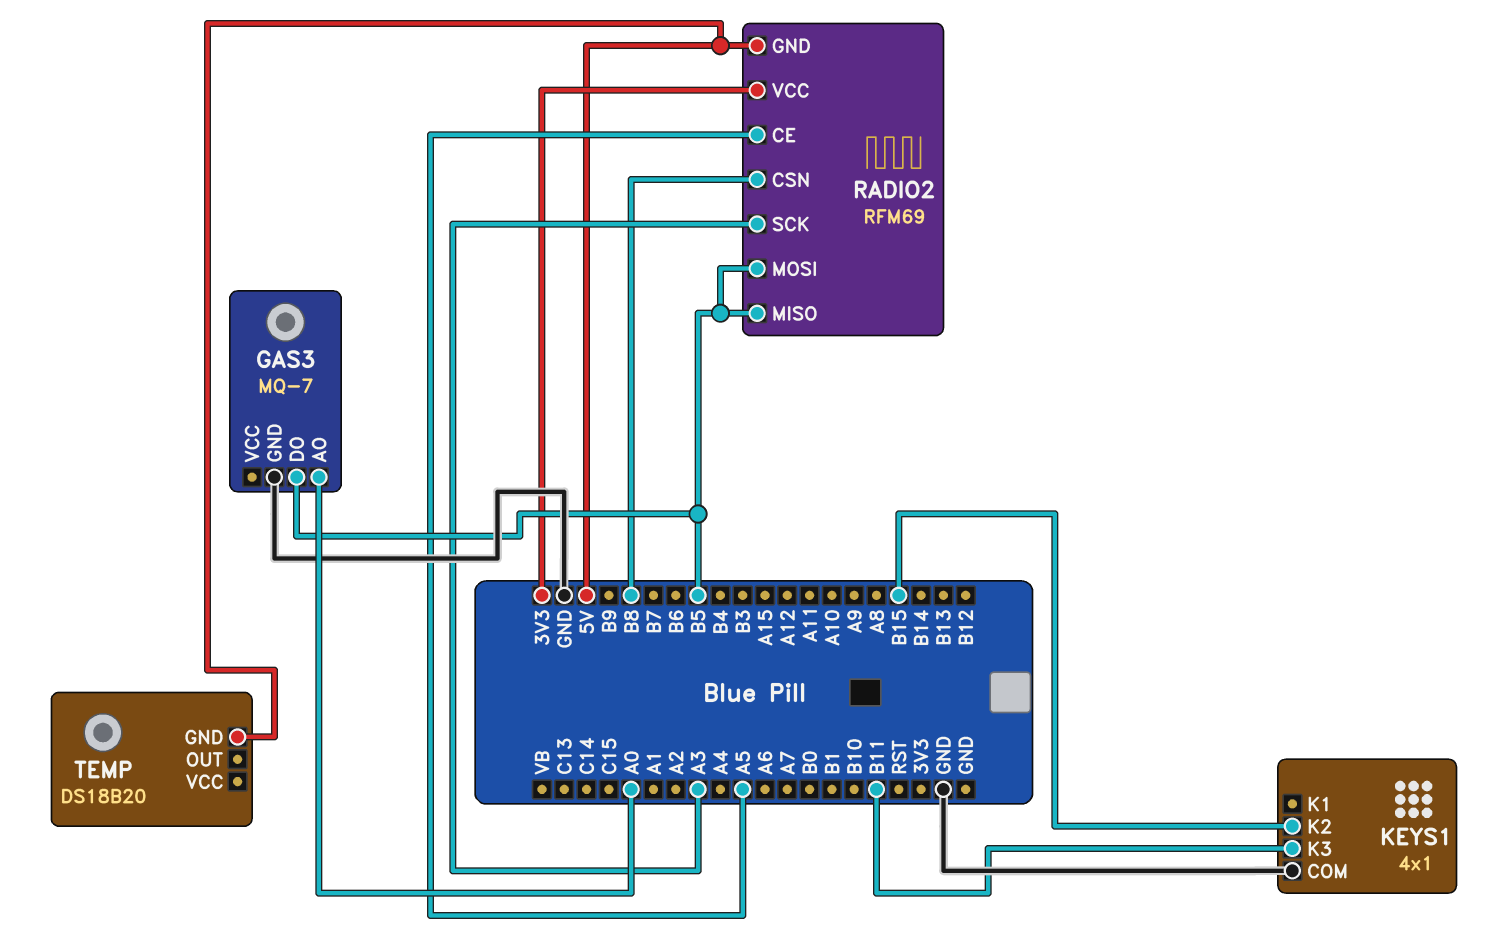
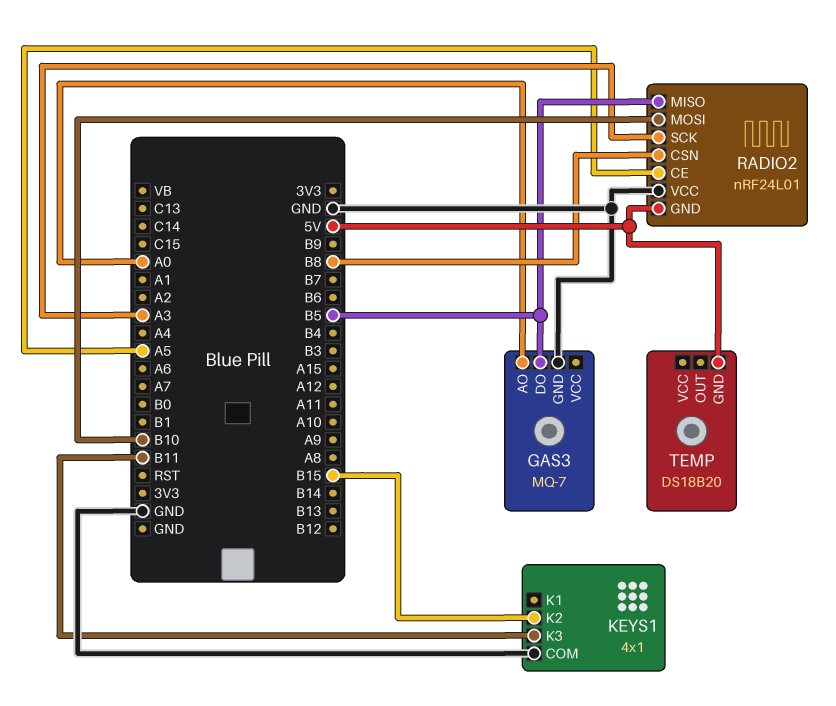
RADIO2: RFM69 -> nRF24L01
RADIO2 pin MOSI: B5 -> B10
RADIO2 pin VCC: 3V3 -> GND

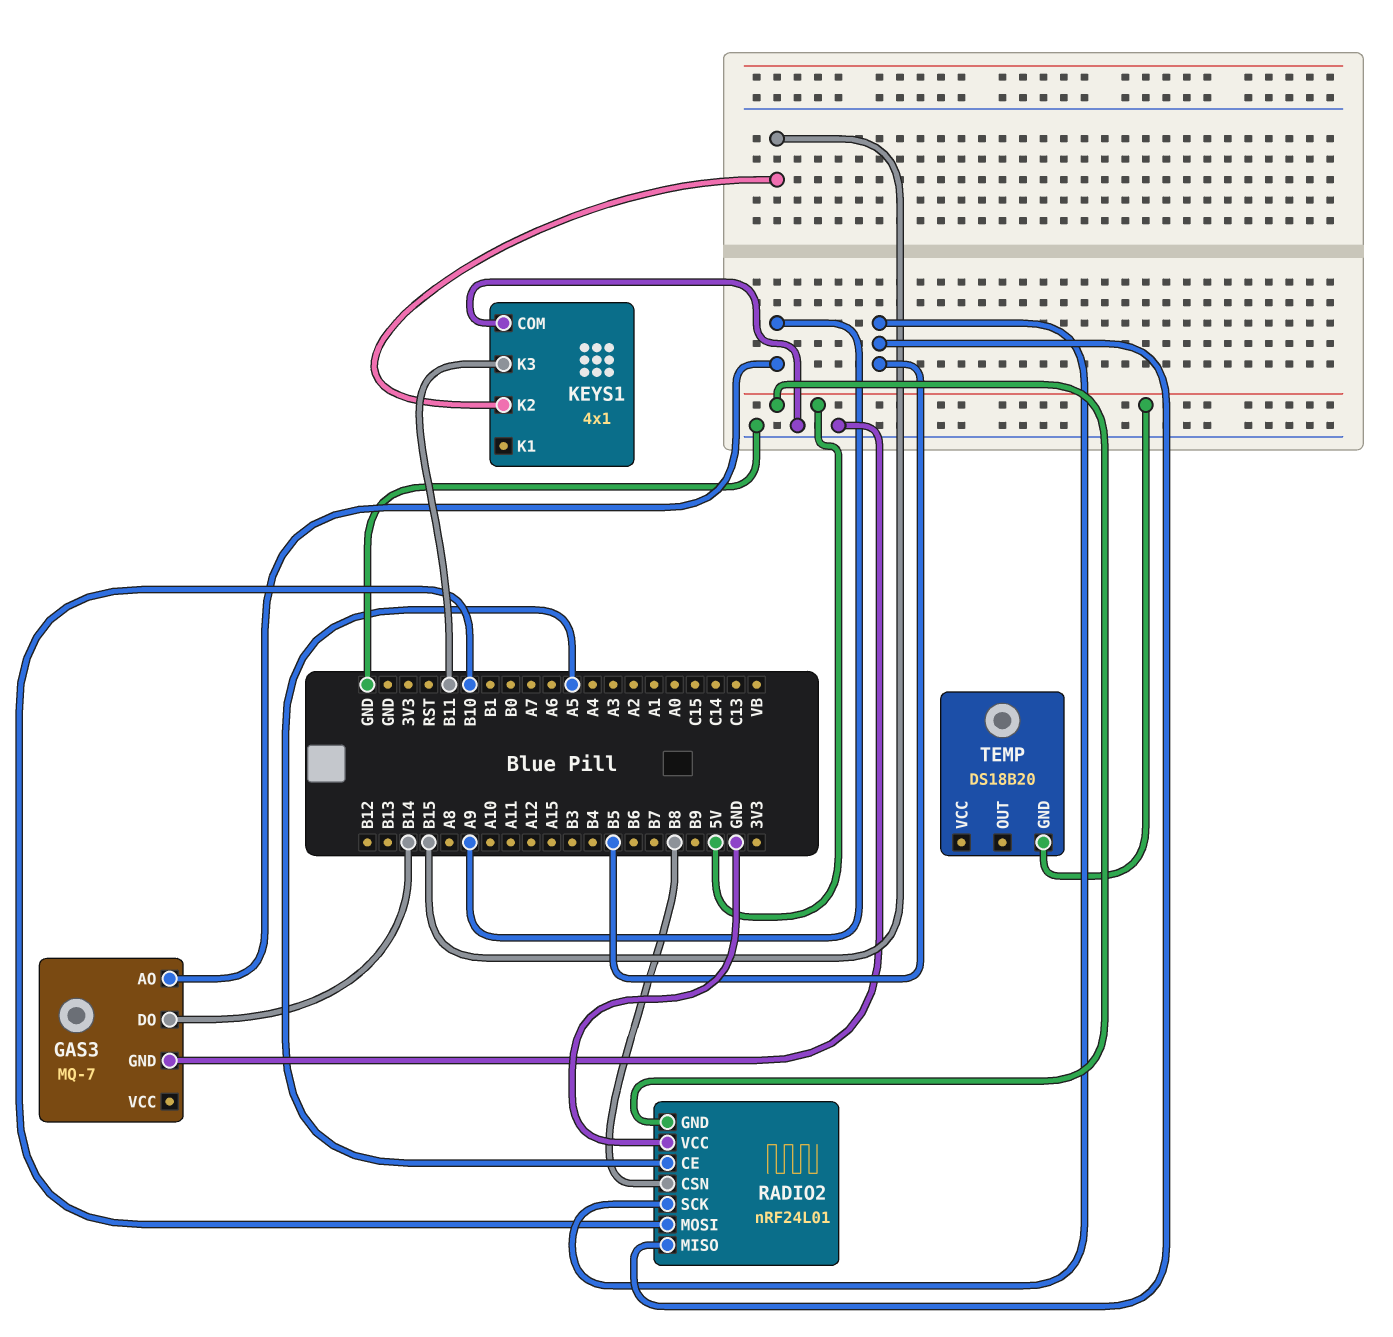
GAS3 pin AO: A0 -> A9
GAS3 pin DO: B5 -> B14
RADIO2 pin SCK: A3 -> B5

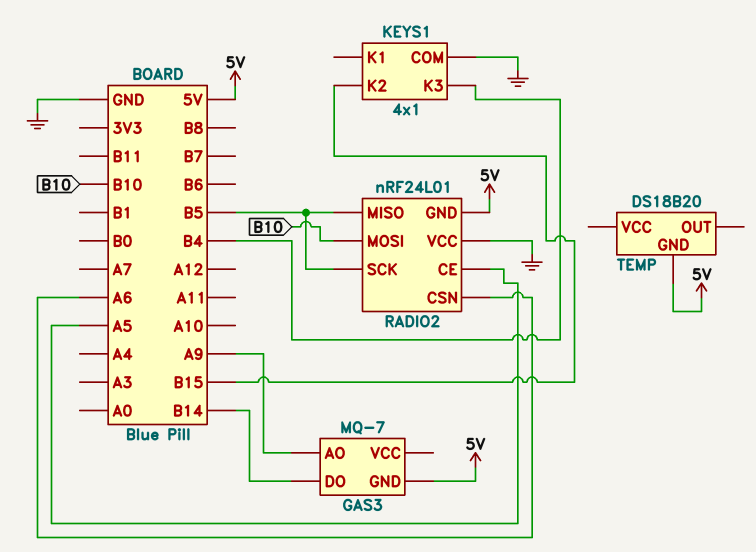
GAS3 pin GND: GND -> 5V
KEYS1 pin K3: B11 -> B4
RADIO2 pin CSN: B8 -> A6

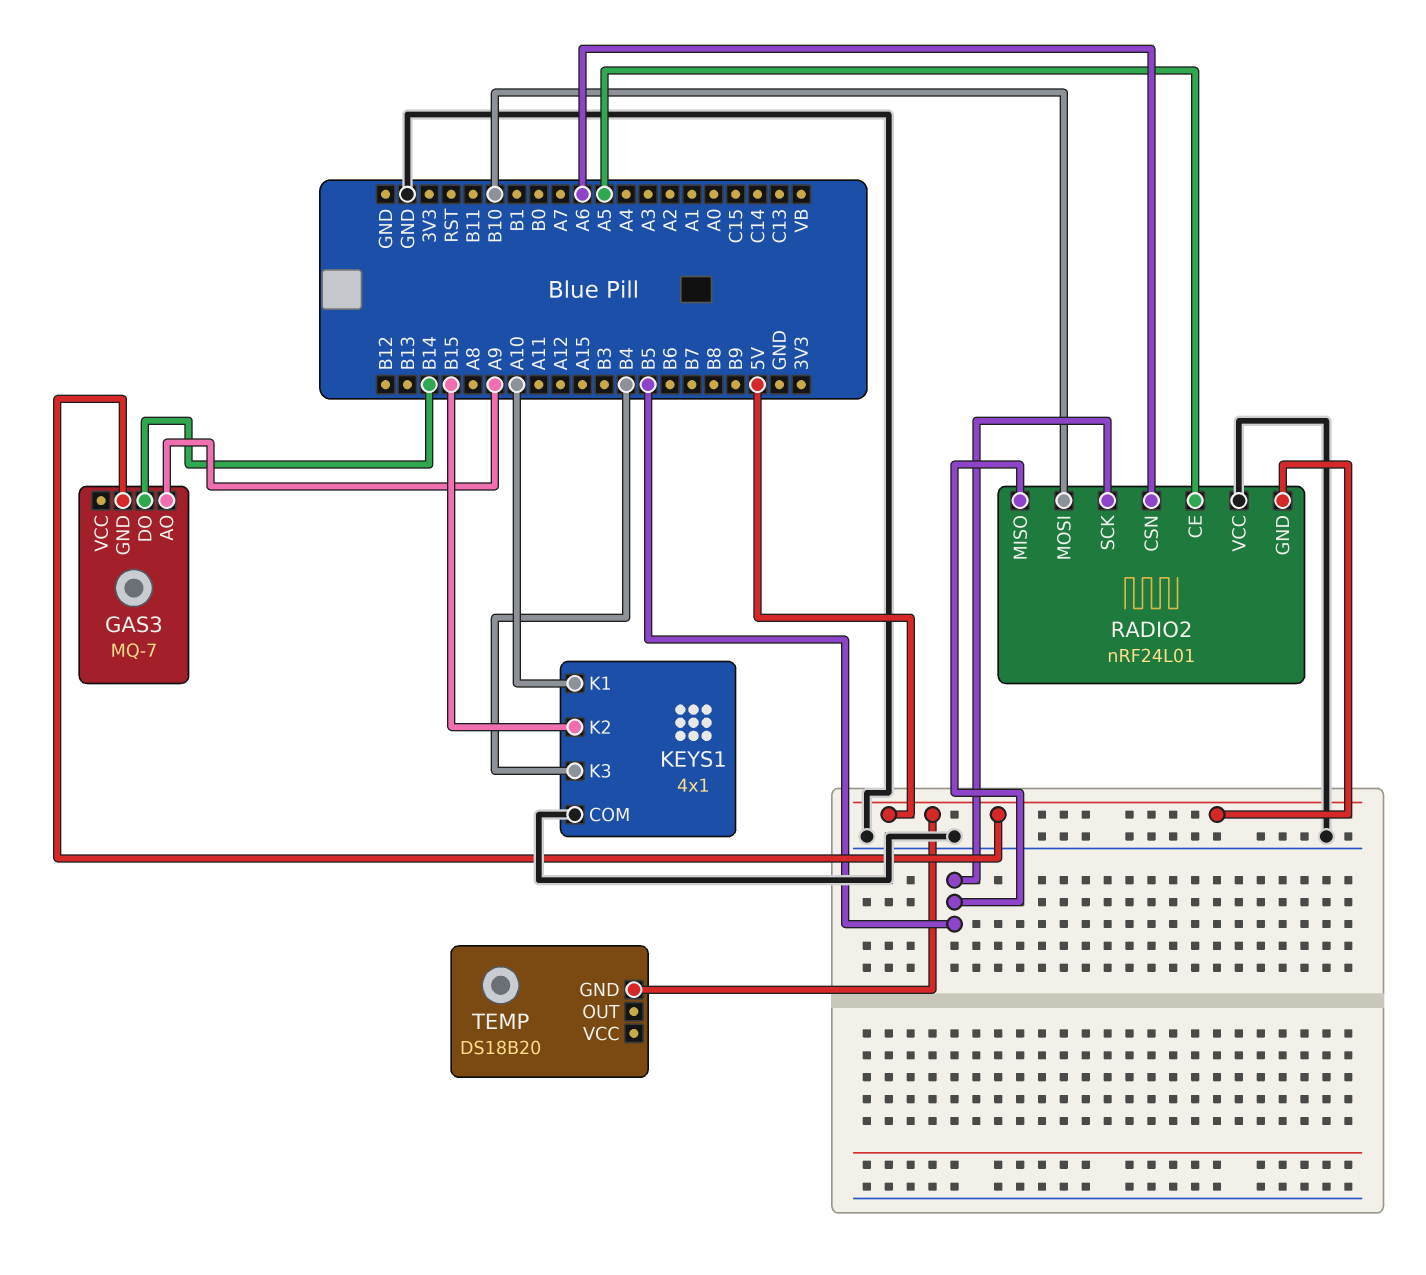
KEYS1 pin K1: none -> A10

